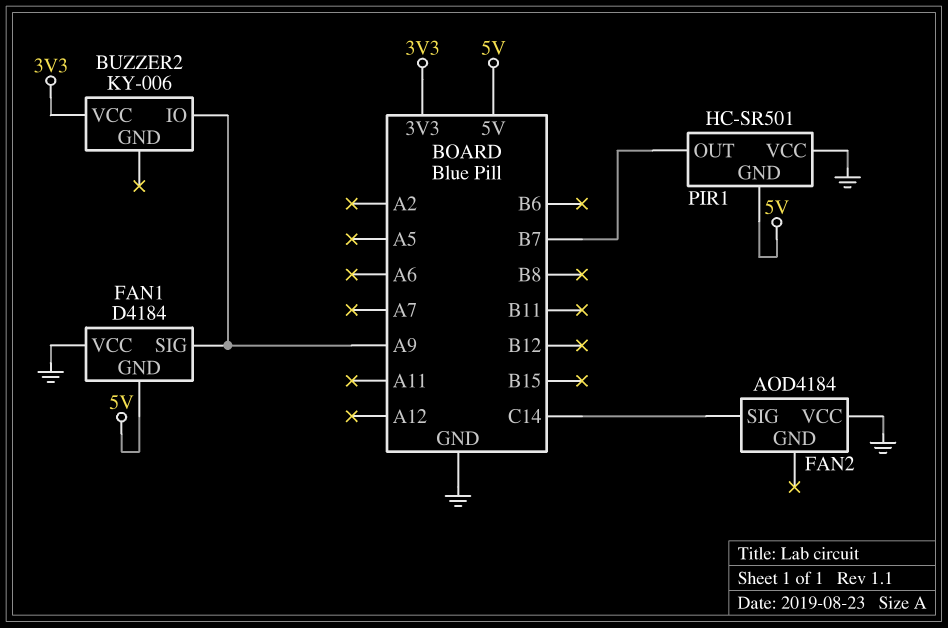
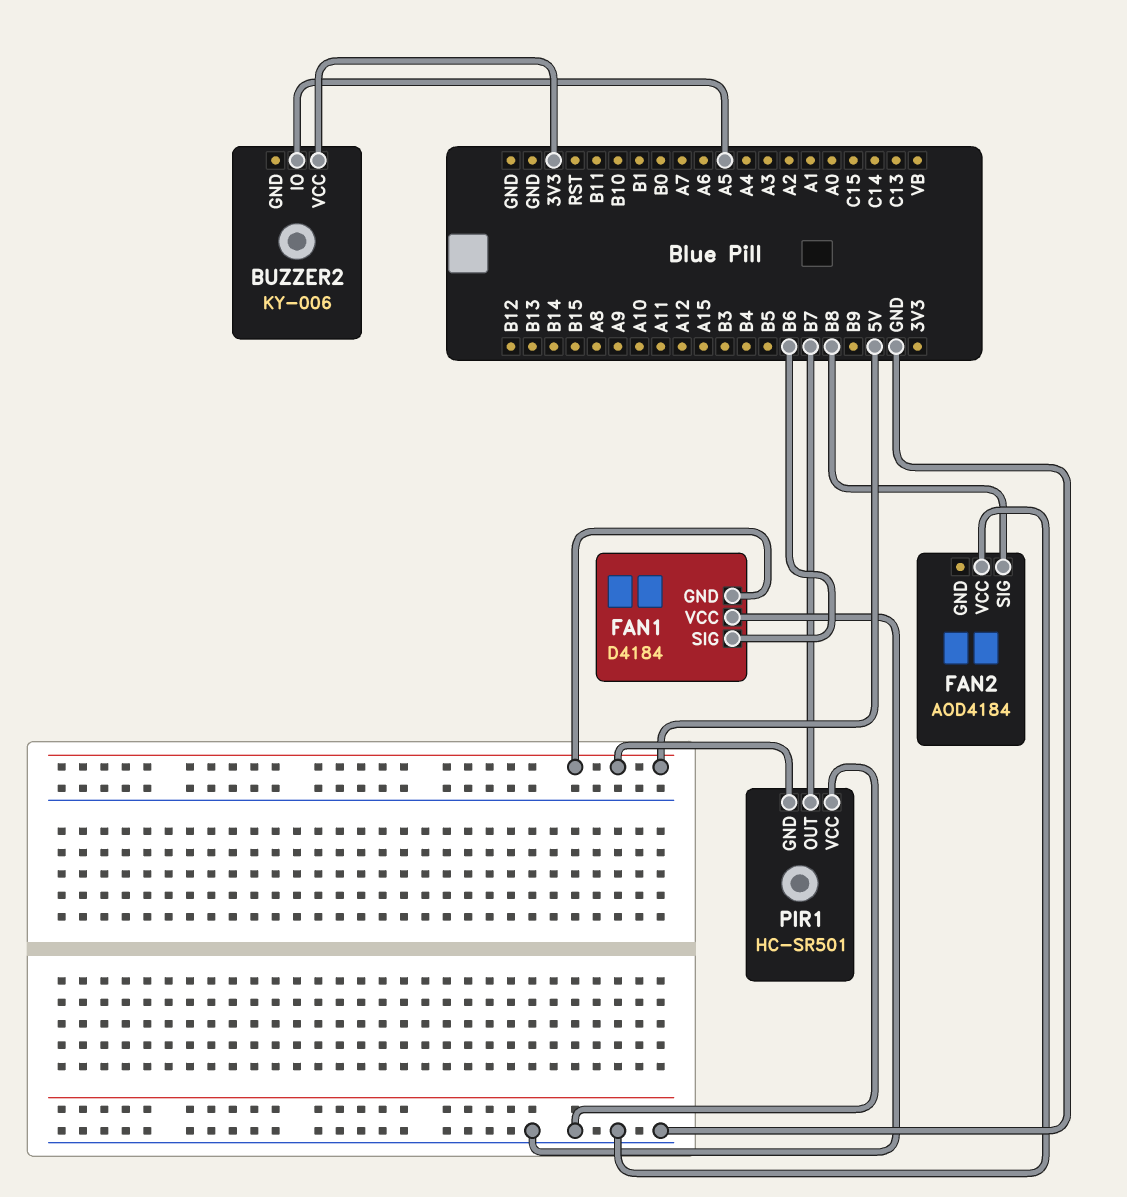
BUZZER2 pin IO: A9 -> A5
FAN1 pin SIG: A9 -> B6
FAN2 pin SIG: C14 -> B8

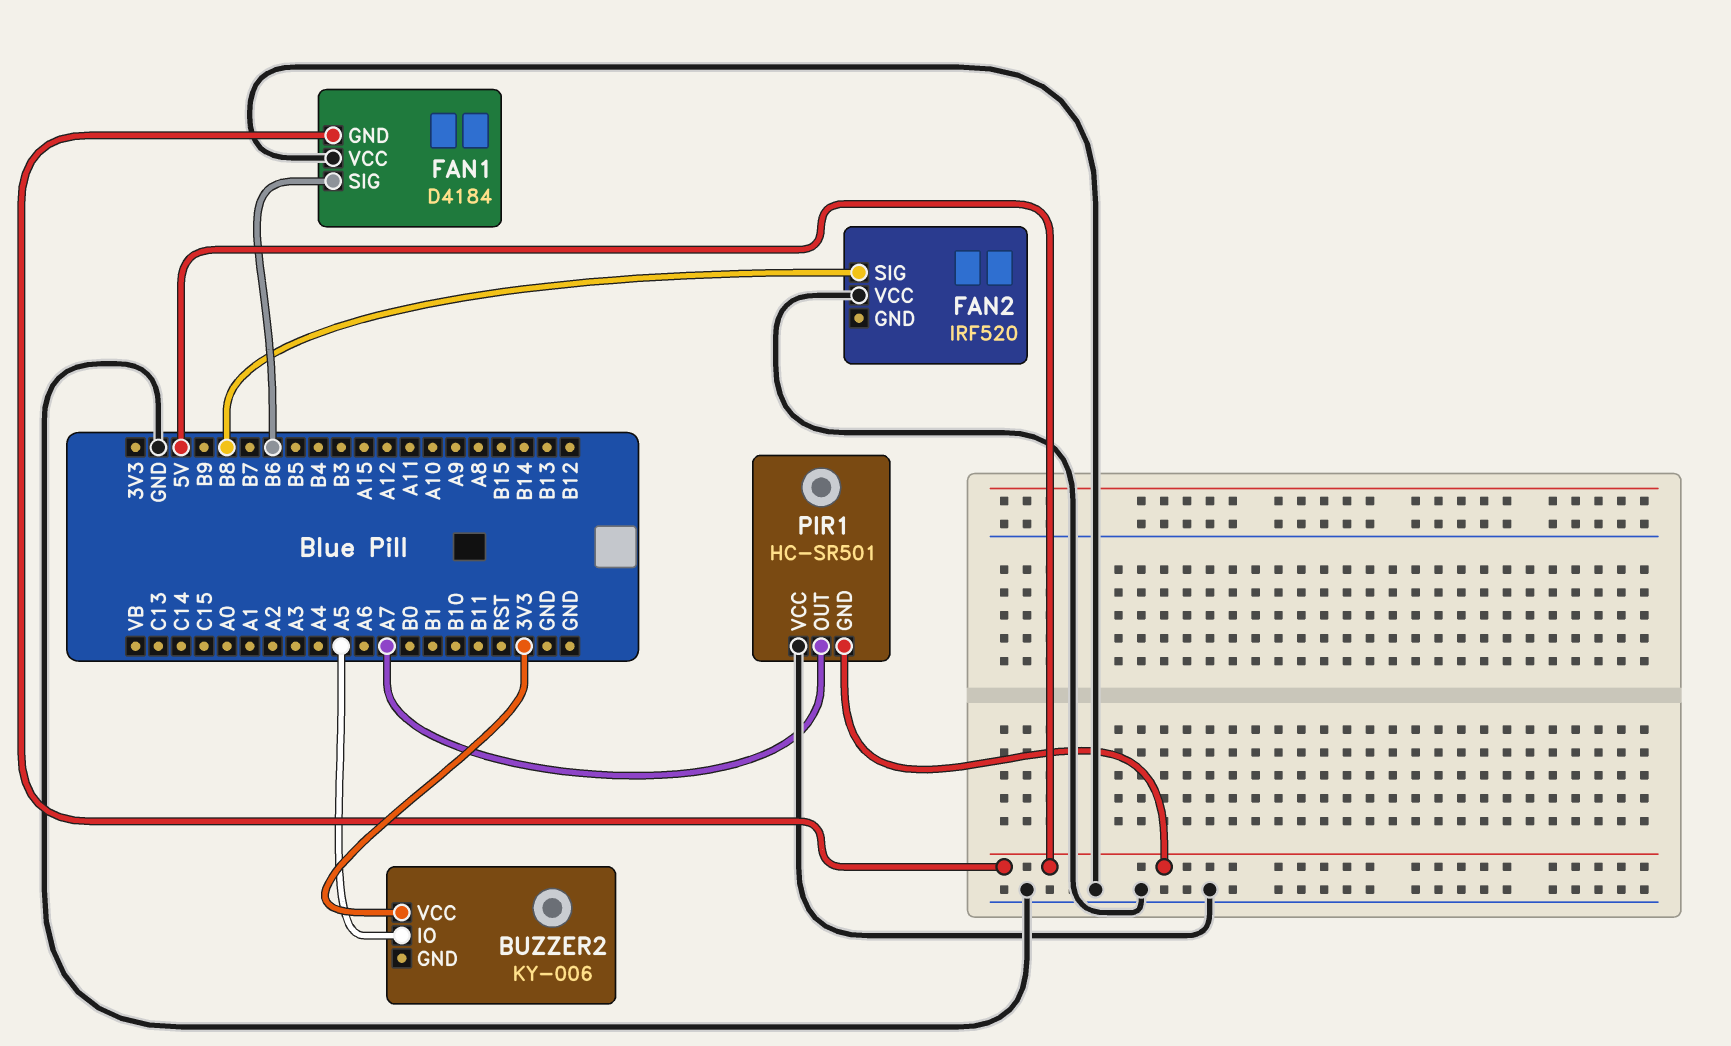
FAN2: AOD4184 -> IRF520
PIR1 pin OUT: B7 -> A7

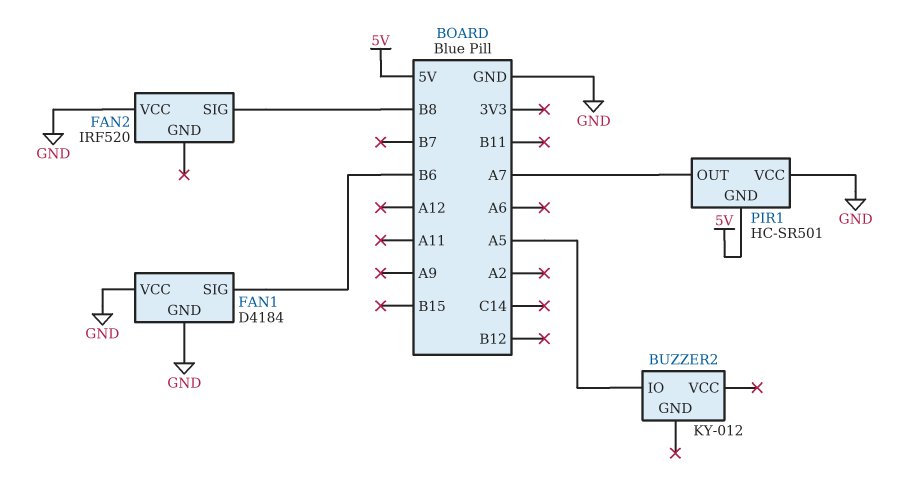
BUZZER2: KY-006 -> KY-012
BUZZER2 pin VCC: 3V3 -> none
FAN1 pin GND: 5V -> GND

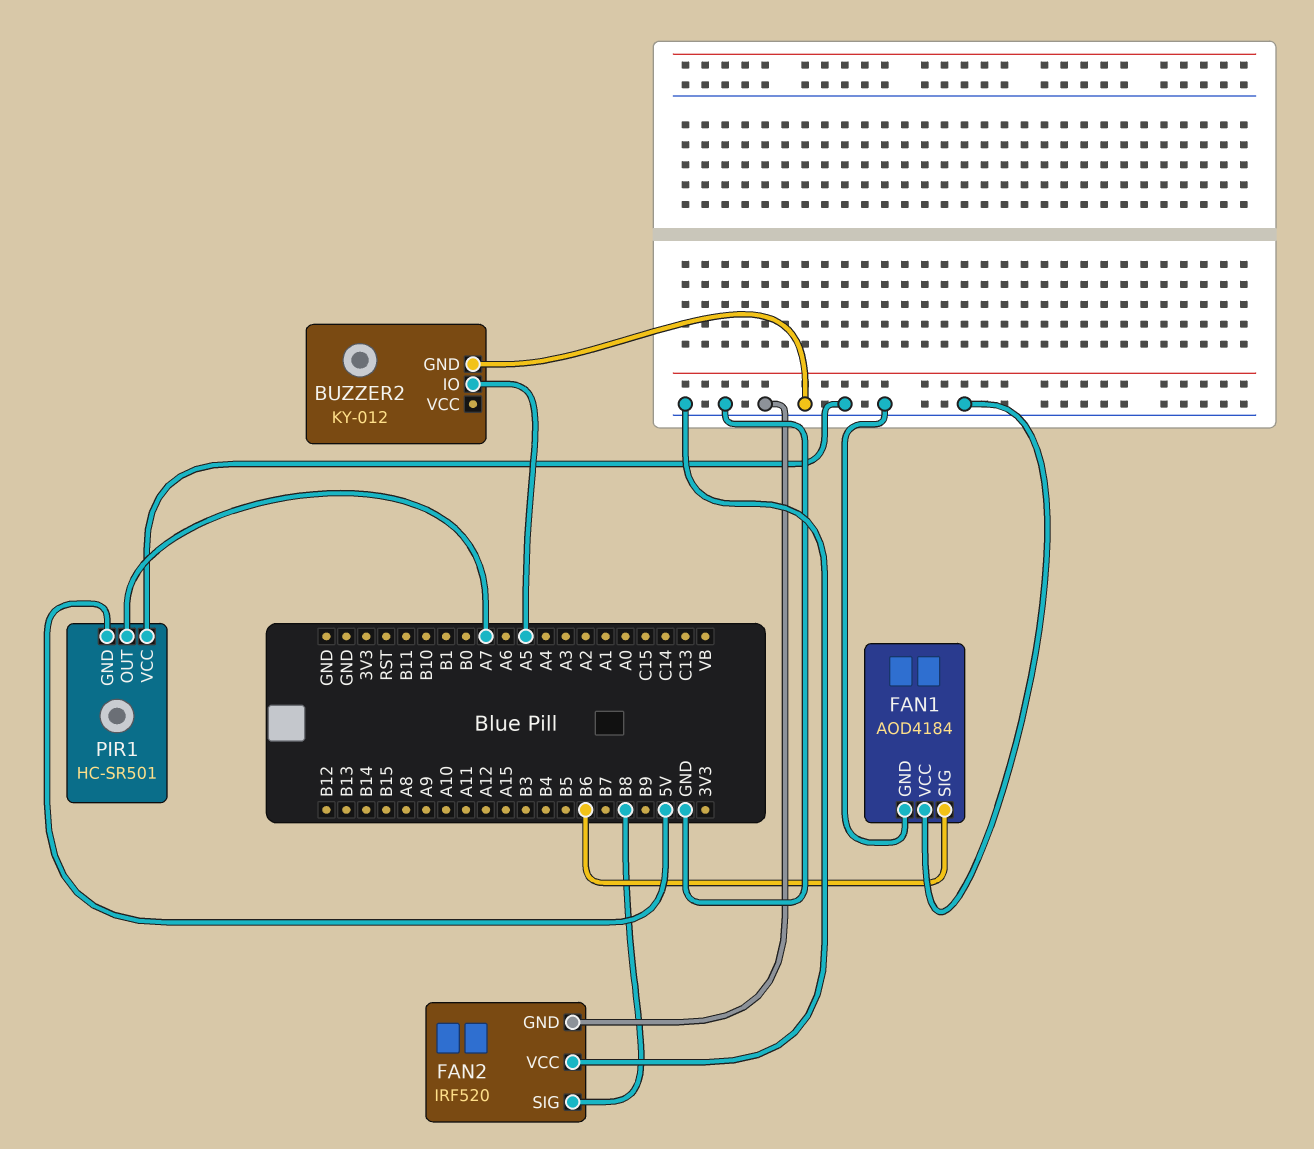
BUZZER2 pin GND: none -> GND
FAN1: D4184 -> AOD4184
FAN2 pin GND: none -> GND

